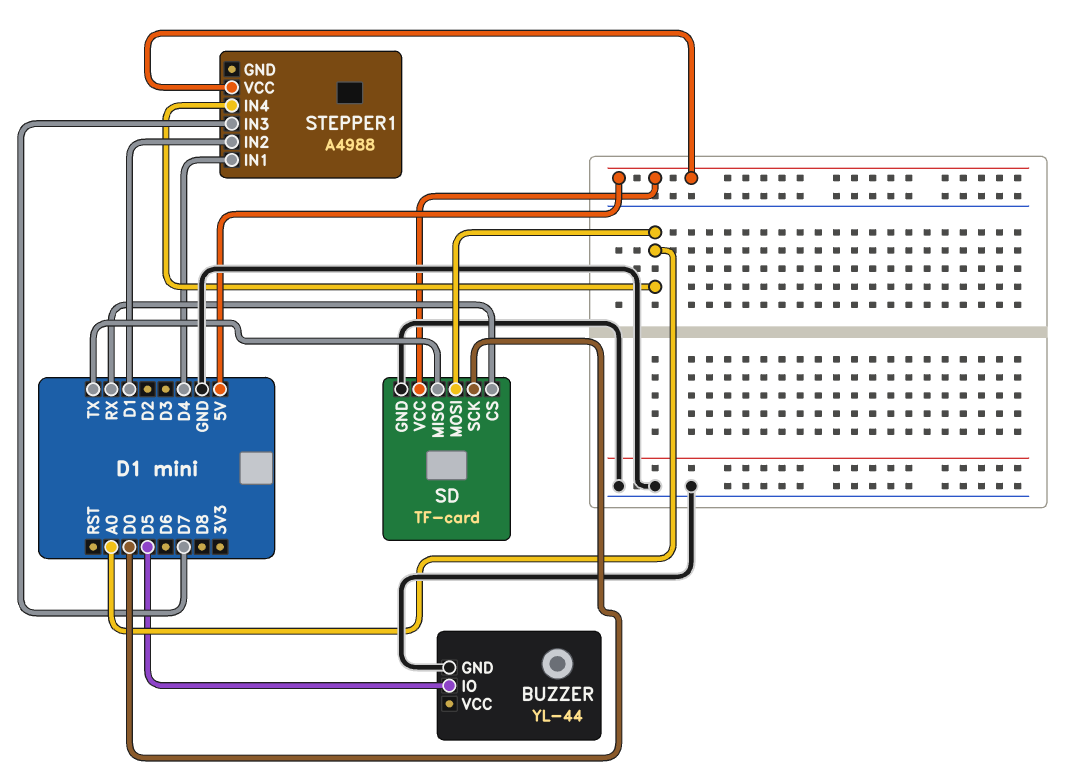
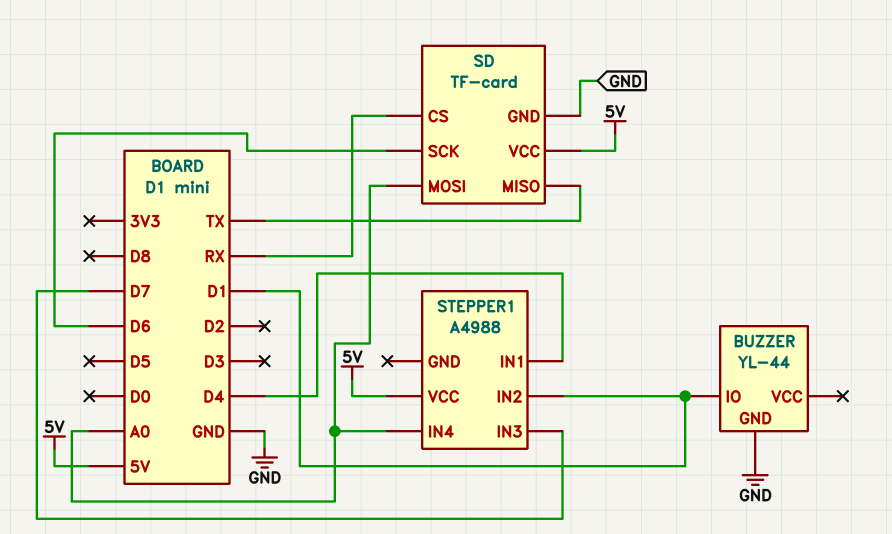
BUZZER pin IO: D5 -> D1
SD pin SCK: D0 -> D6

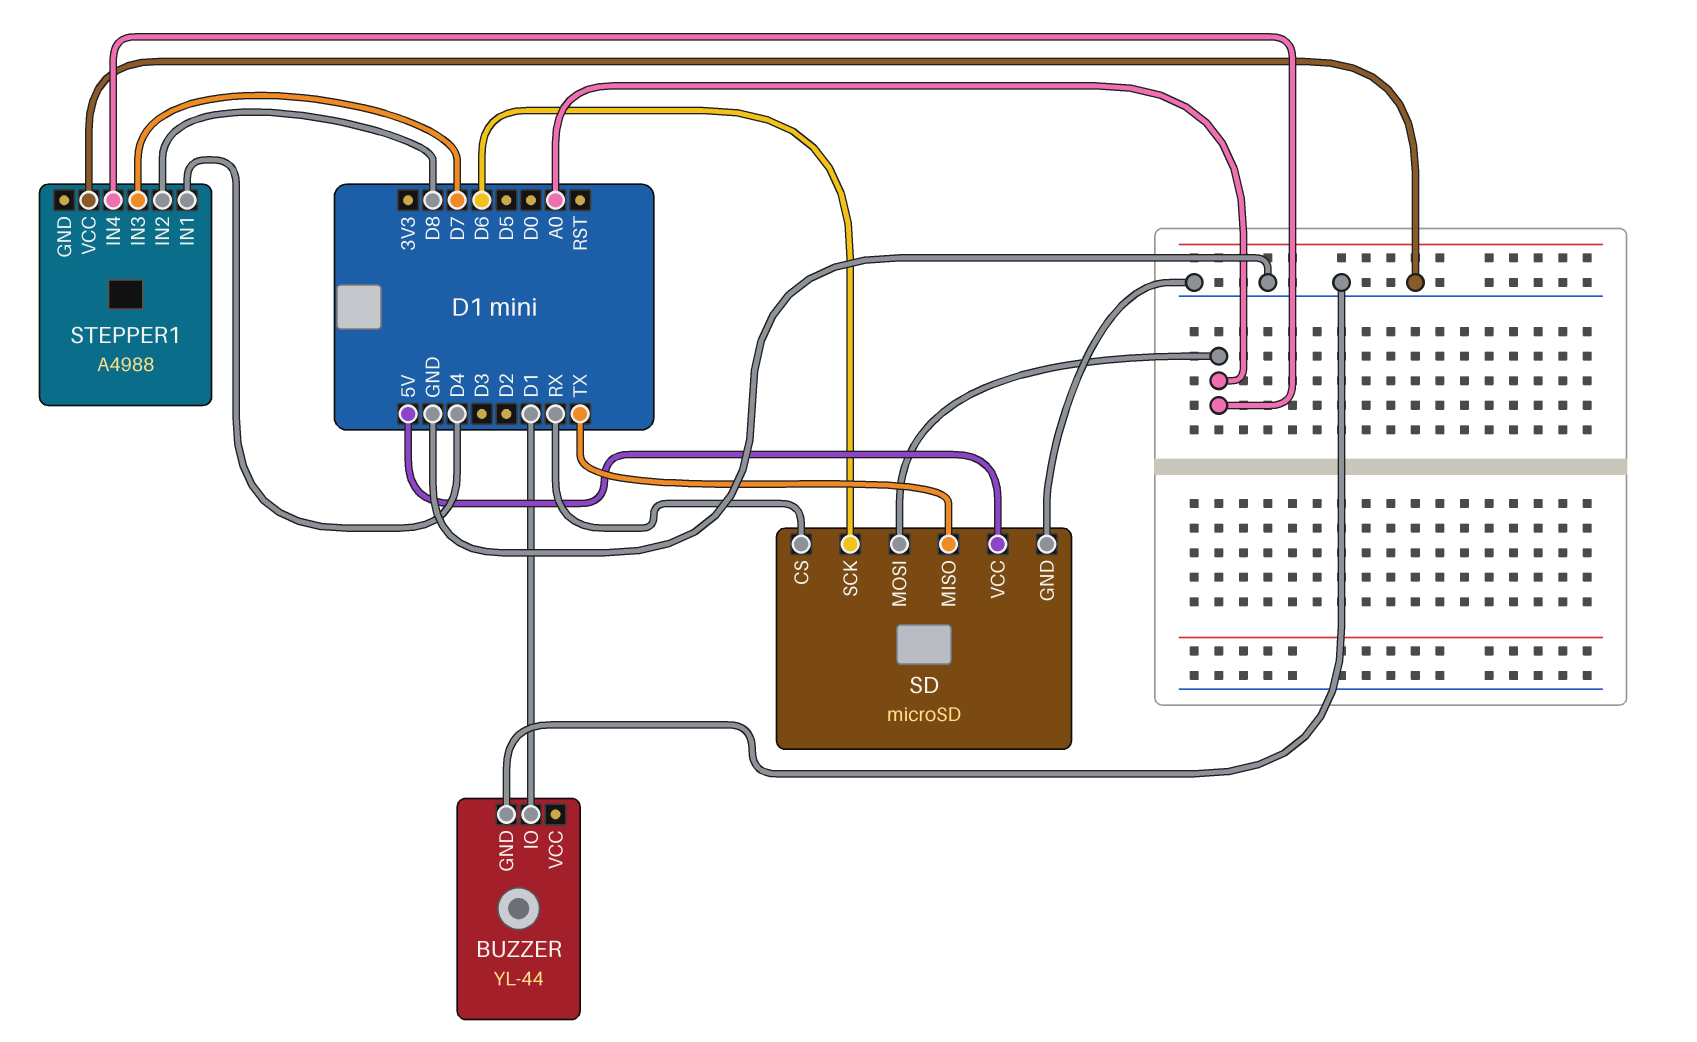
SD: TF-card -> microSD
STEPPER1 pin IN2: D1 -> D8
STEPPER1 pin VCC: 5V -> GND

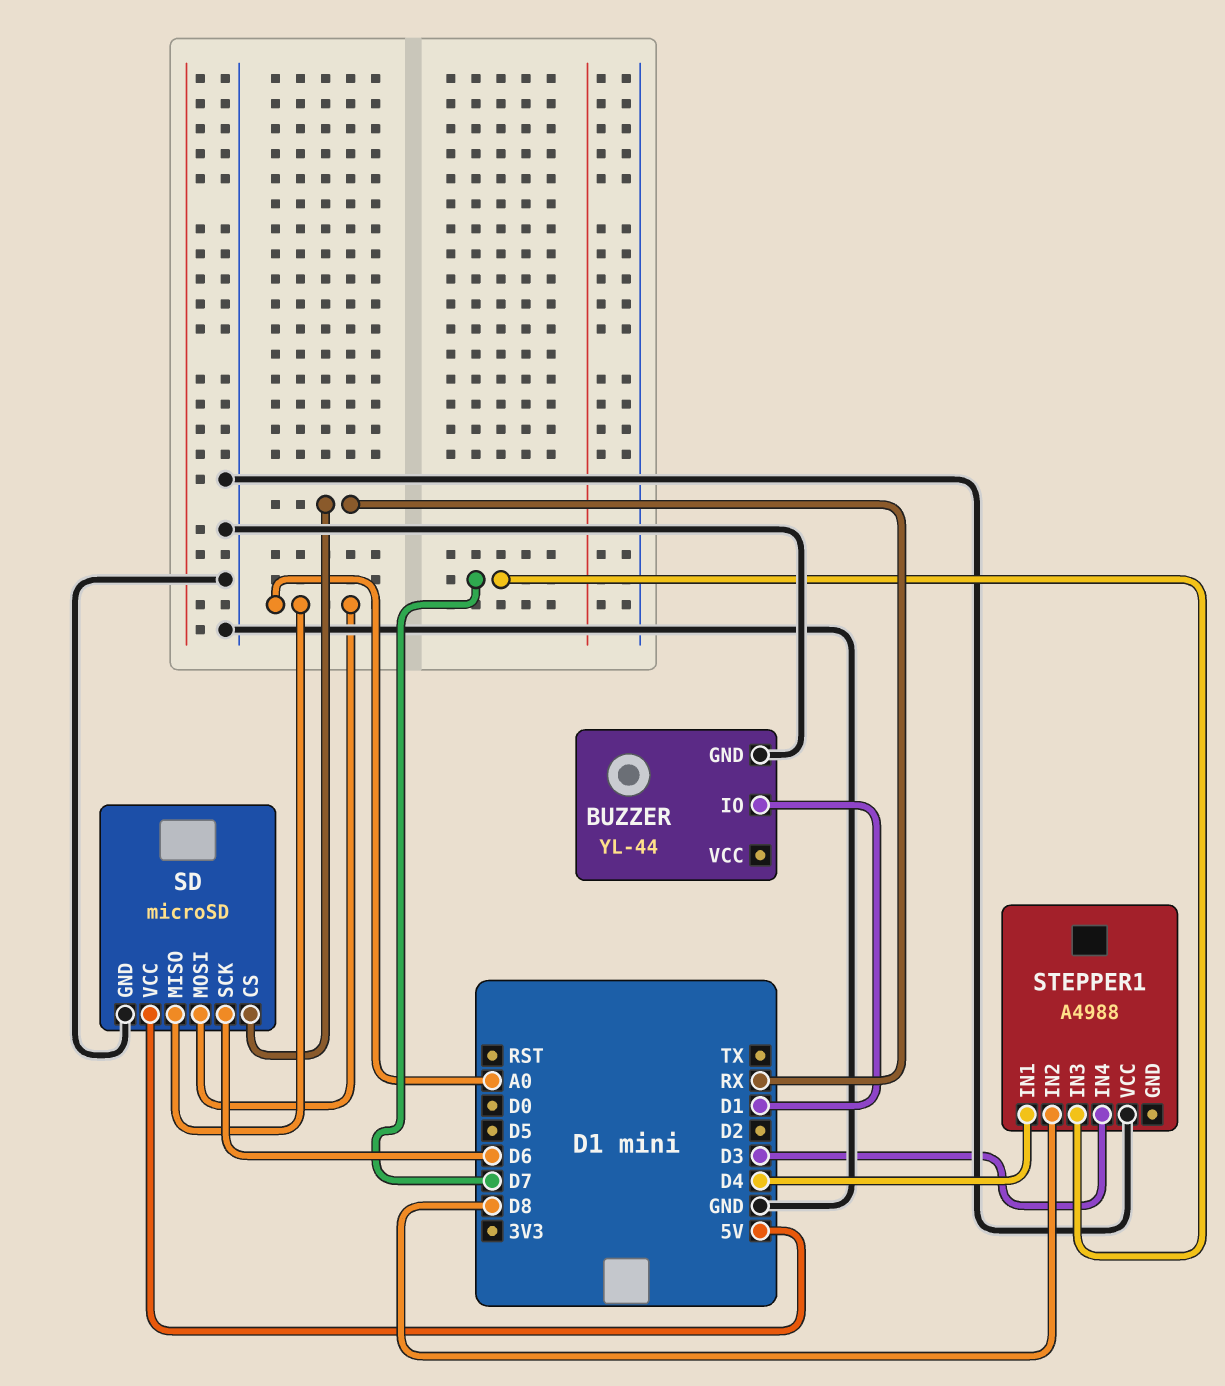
SD pin MISO: TX -> A0
STEPPER1 pin IN4: A0 -> D3

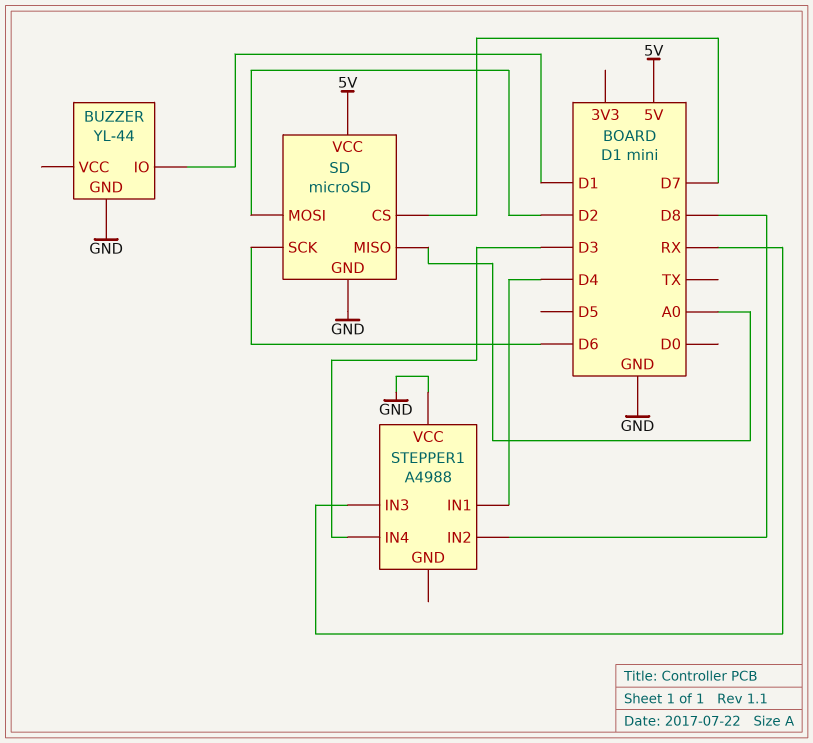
SD pin CS: RX -> D7
SD pin MOSI: A0 -> D2
STEPPER1 pin IN3: D7 -> RX

